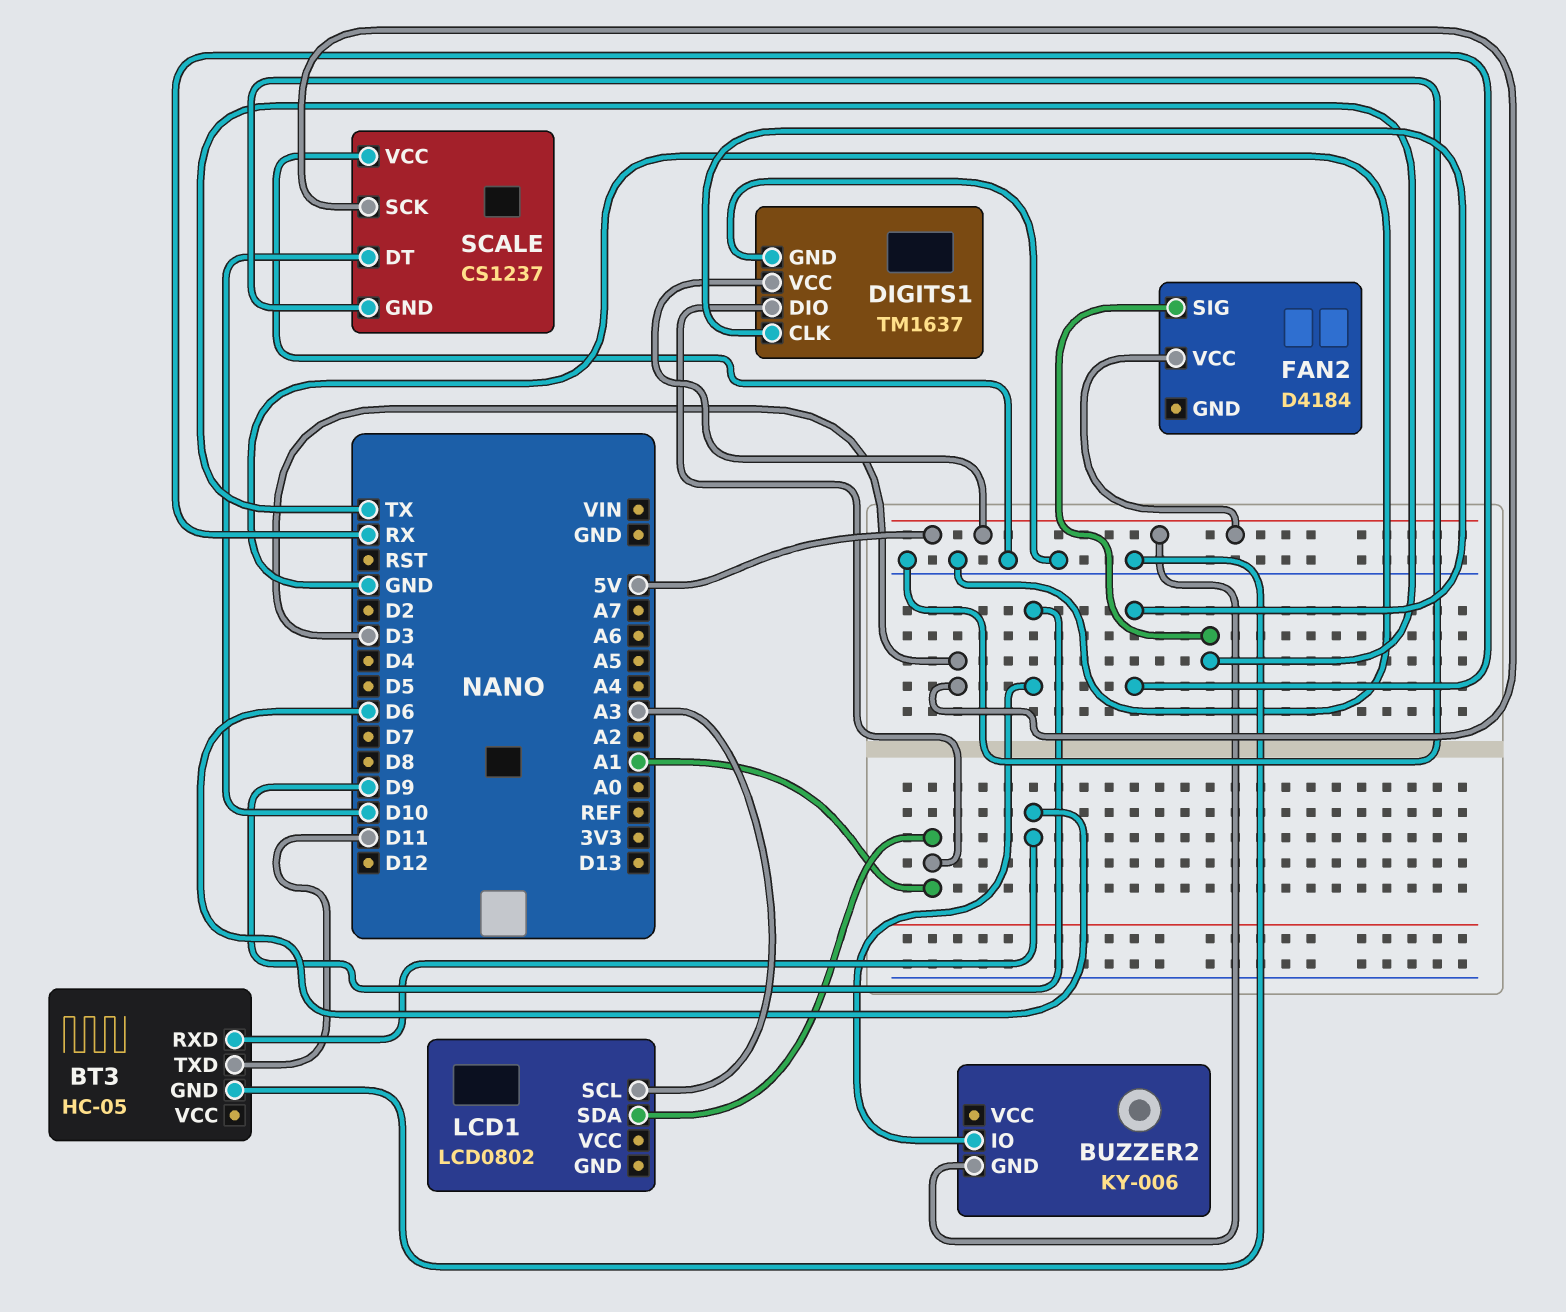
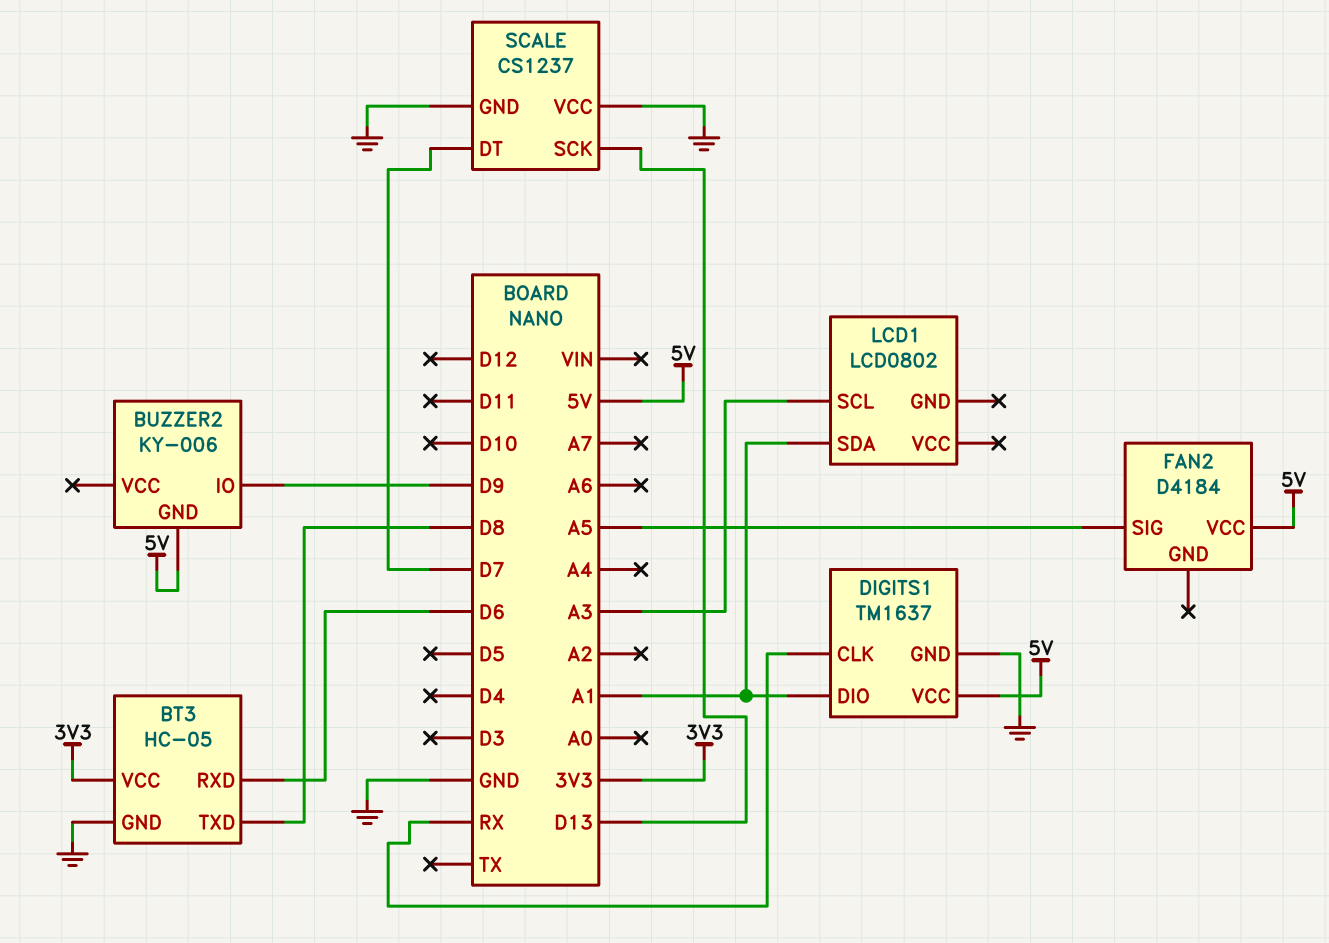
BT3 pin TXD: D11 -> D8
BT3 pin VCC: none -> 3V3
FAN2 pin SIG: TX -> A5
SCALE pin DT: D10 -> D7
SCALE pin SCK: D3 -> D13

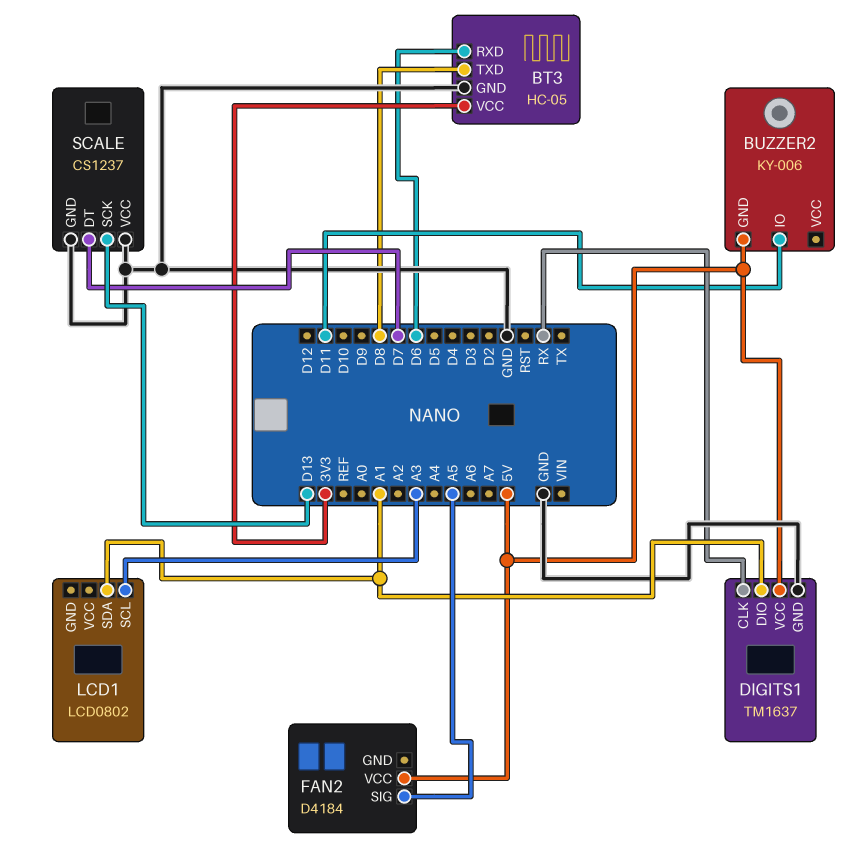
BUZZER2 pin IO: D9 -> D11

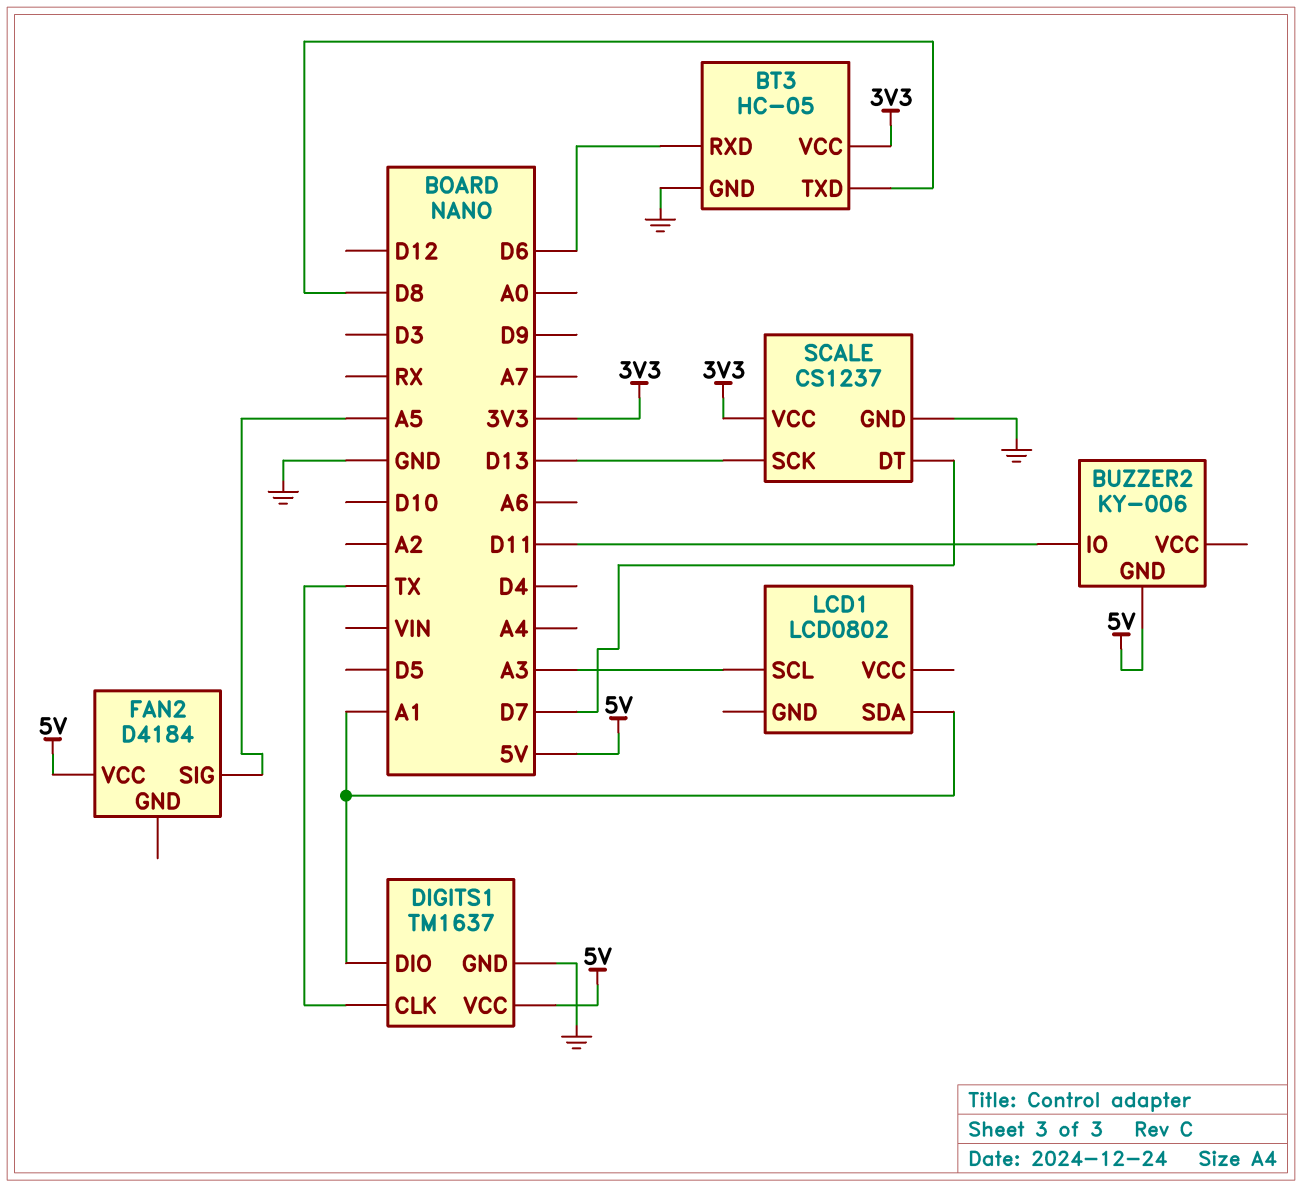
DIGITS1 pin CLK: RX -> TX
SCALE pin VCC: GND -> 3V3

